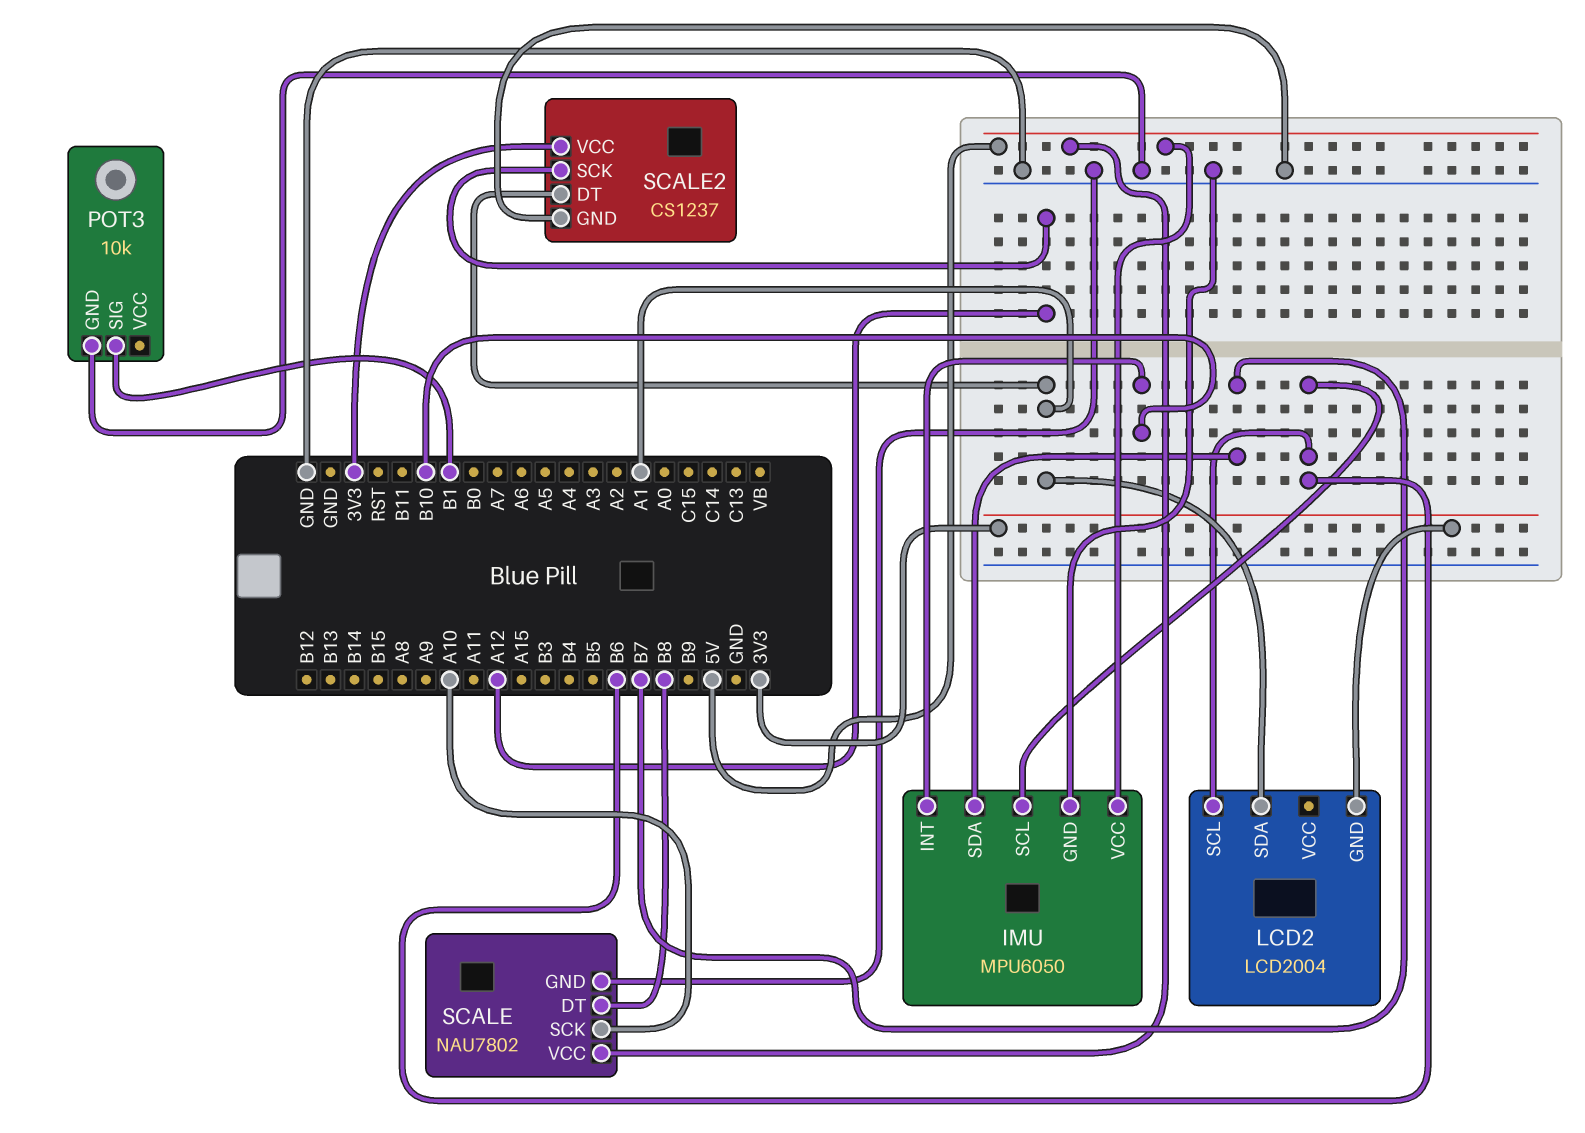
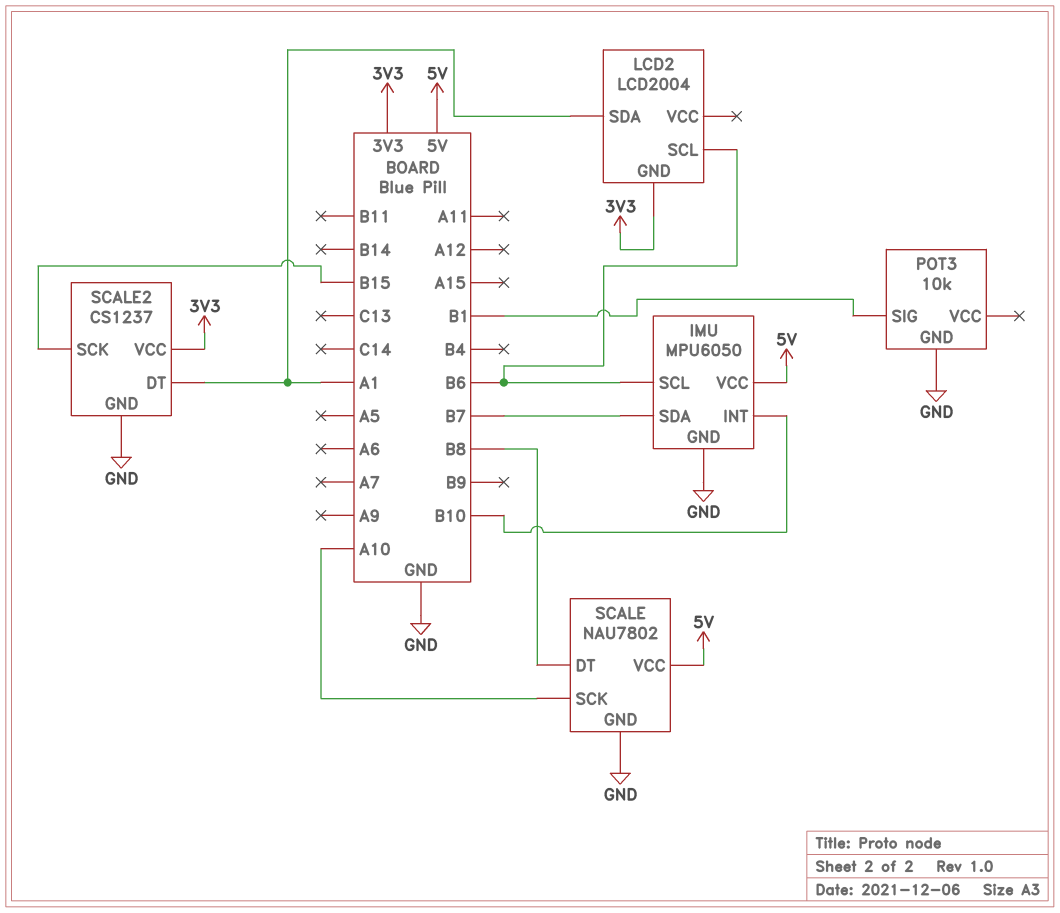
SCALE2 pin SCK: A12 -> B15

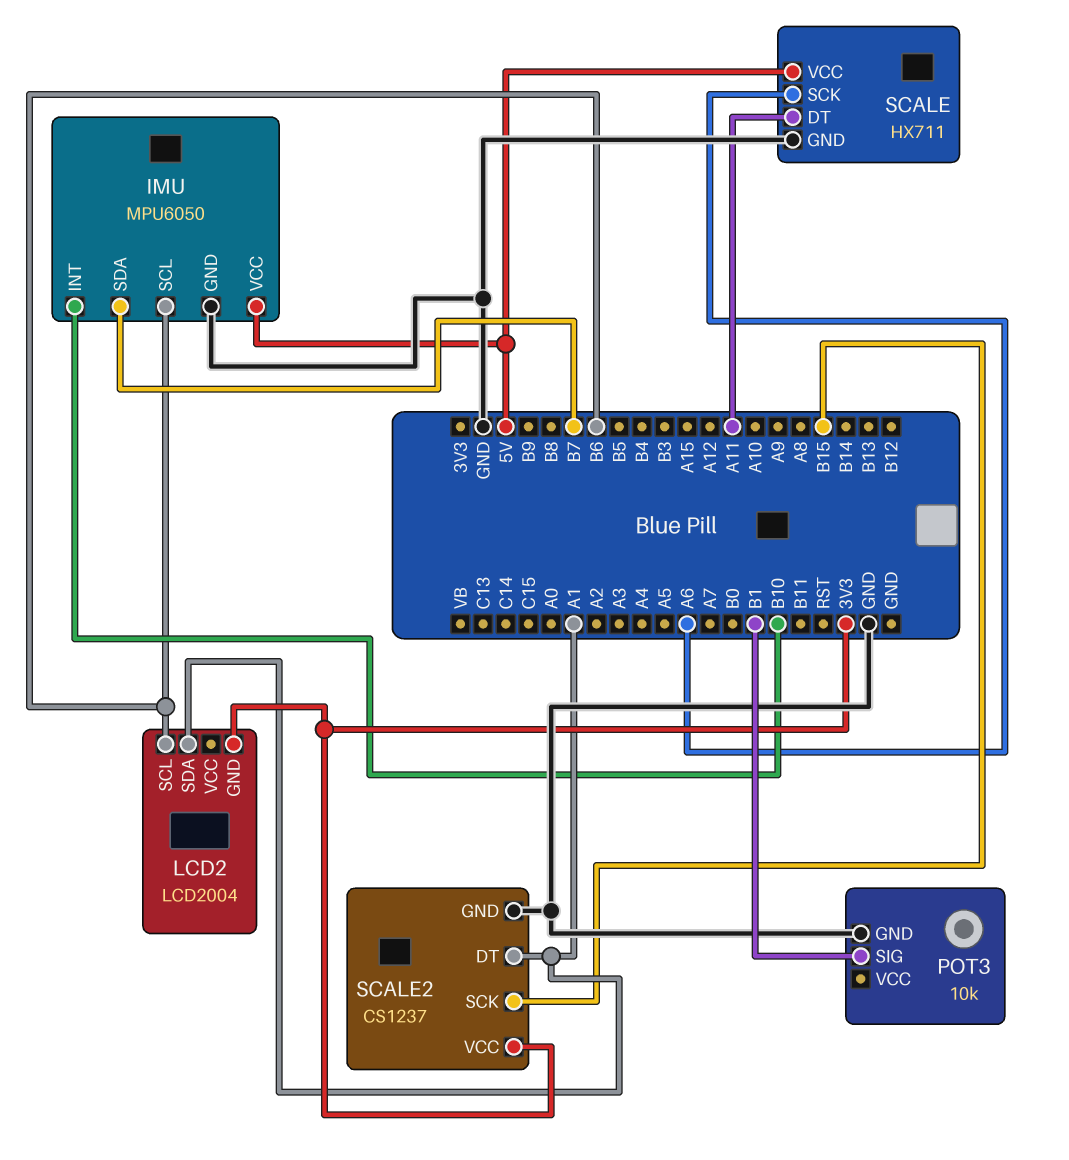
SCALE: NAU7802 -> HX711
SCALE pin DT: B8 -> A11
SCALE pin SCK: A10 -> A6

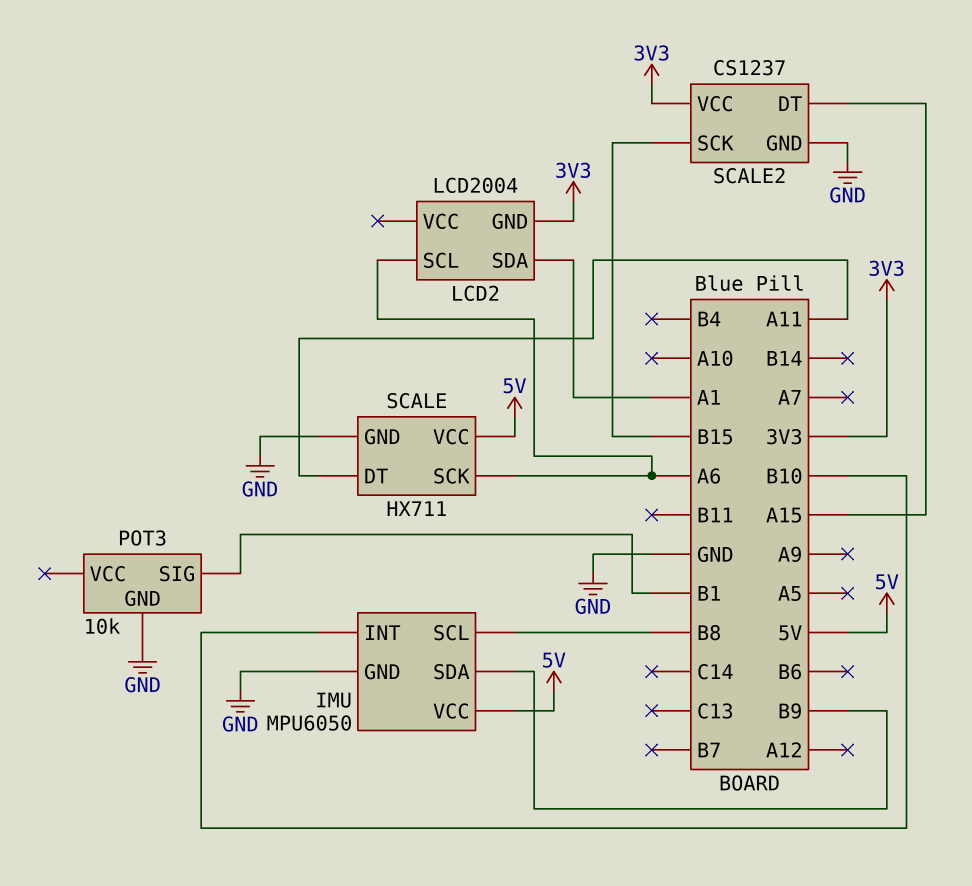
IMU pin SCL: B6 -> B8
IMU pin SDA: B7 -> B9
LCD2 pin SCL: B6 -> A6
SCALE2 pin DT: A1 -> A15

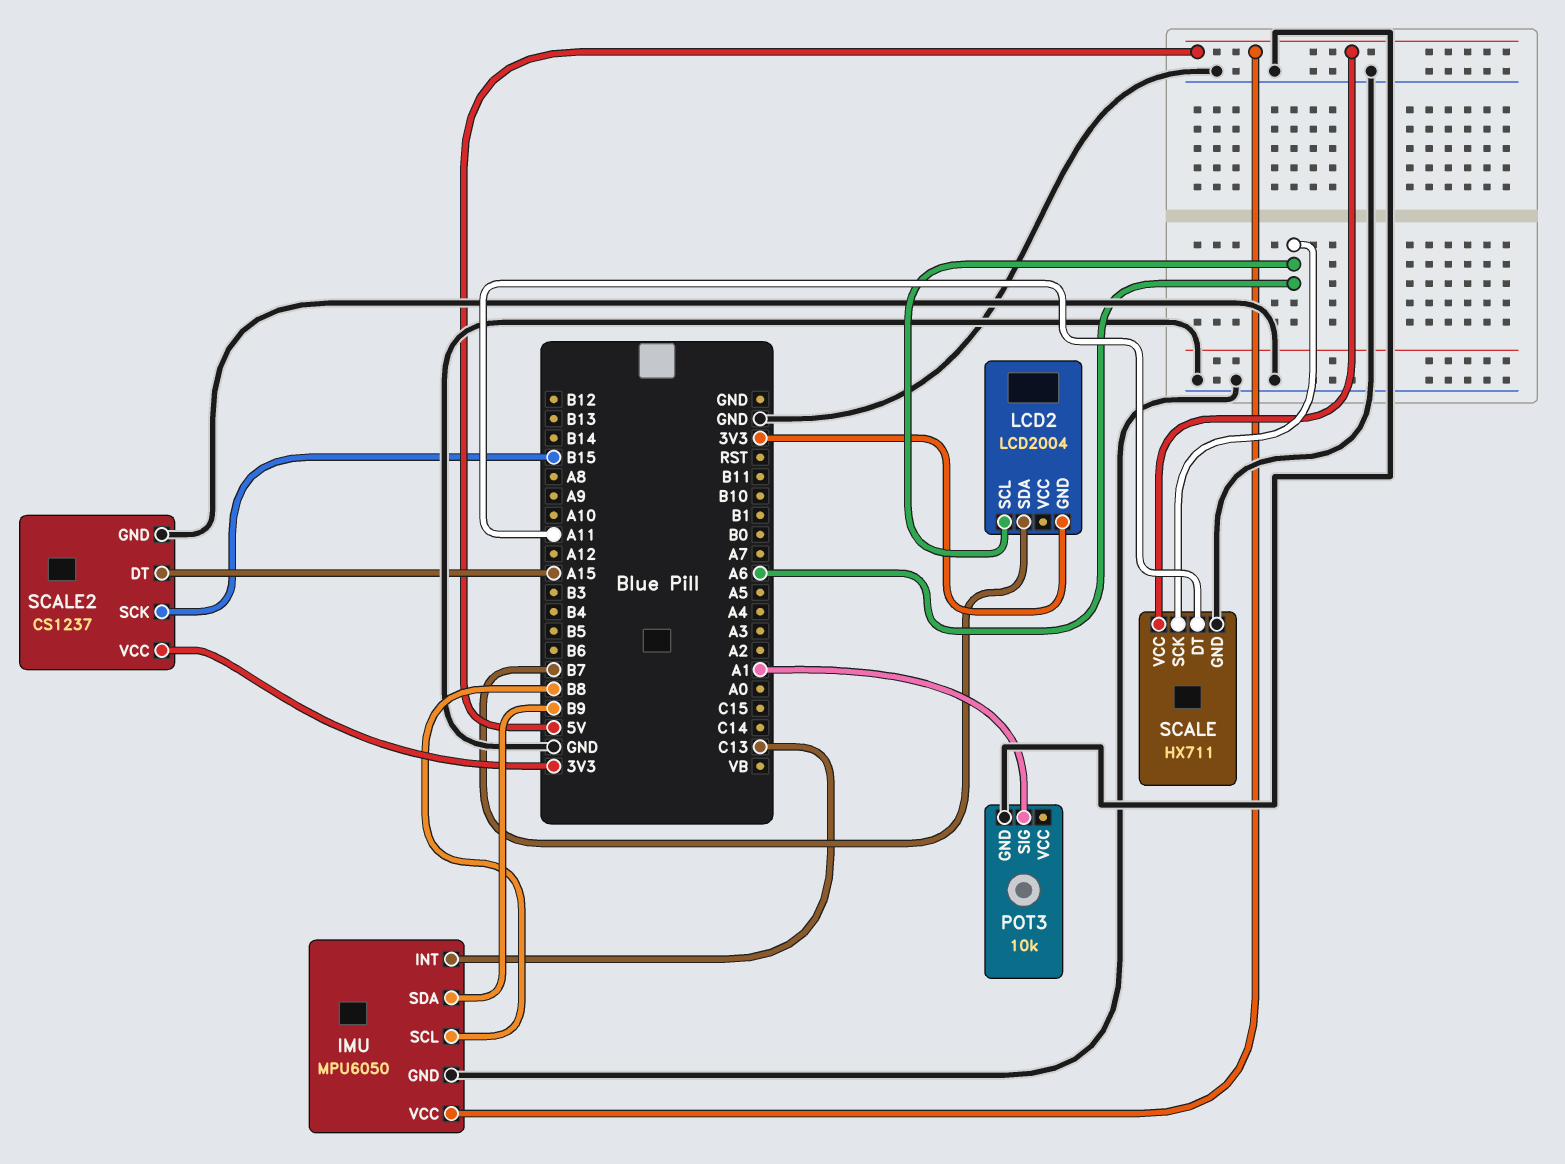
IMU pin INT: B10 -> C13
LCD2 pin SDA: A1 -> B7
POT3 pin SIG: B1 -> A1

